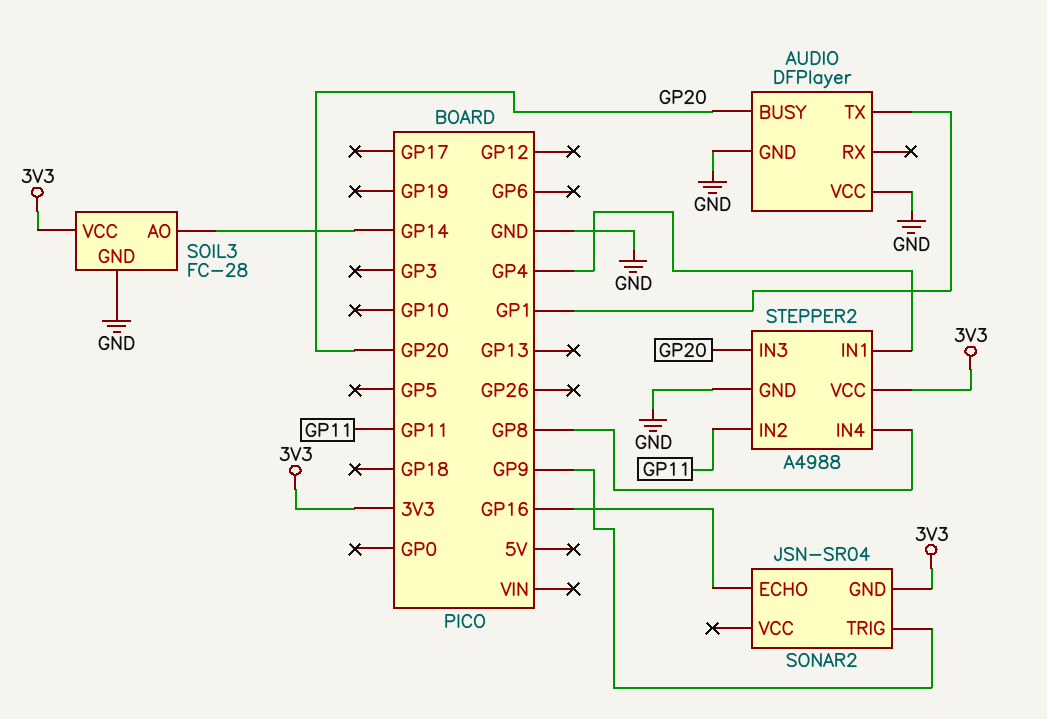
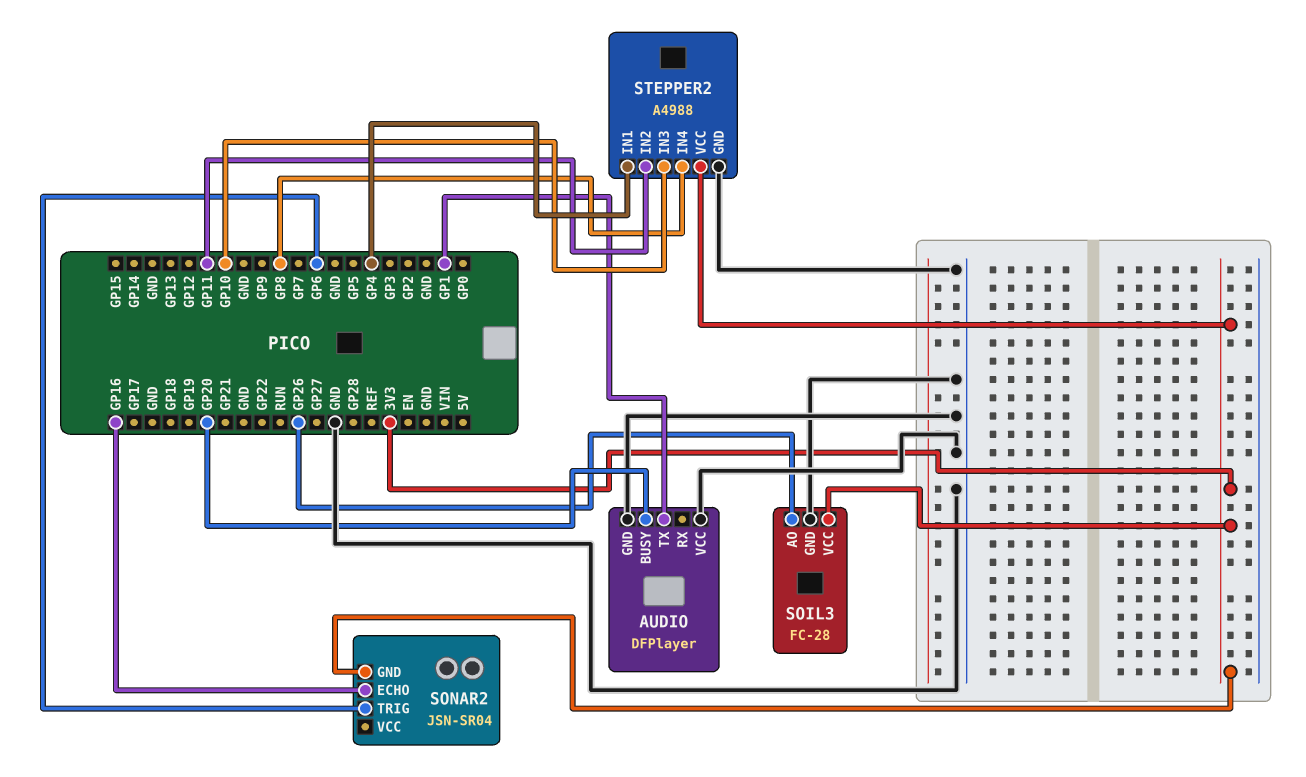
SOIL3 pin AO: GP14 -> GP26
SONAR2 pin TRIG: GP9 -> GP6
STEPPER2 pin IN3: GP20 -> GP10

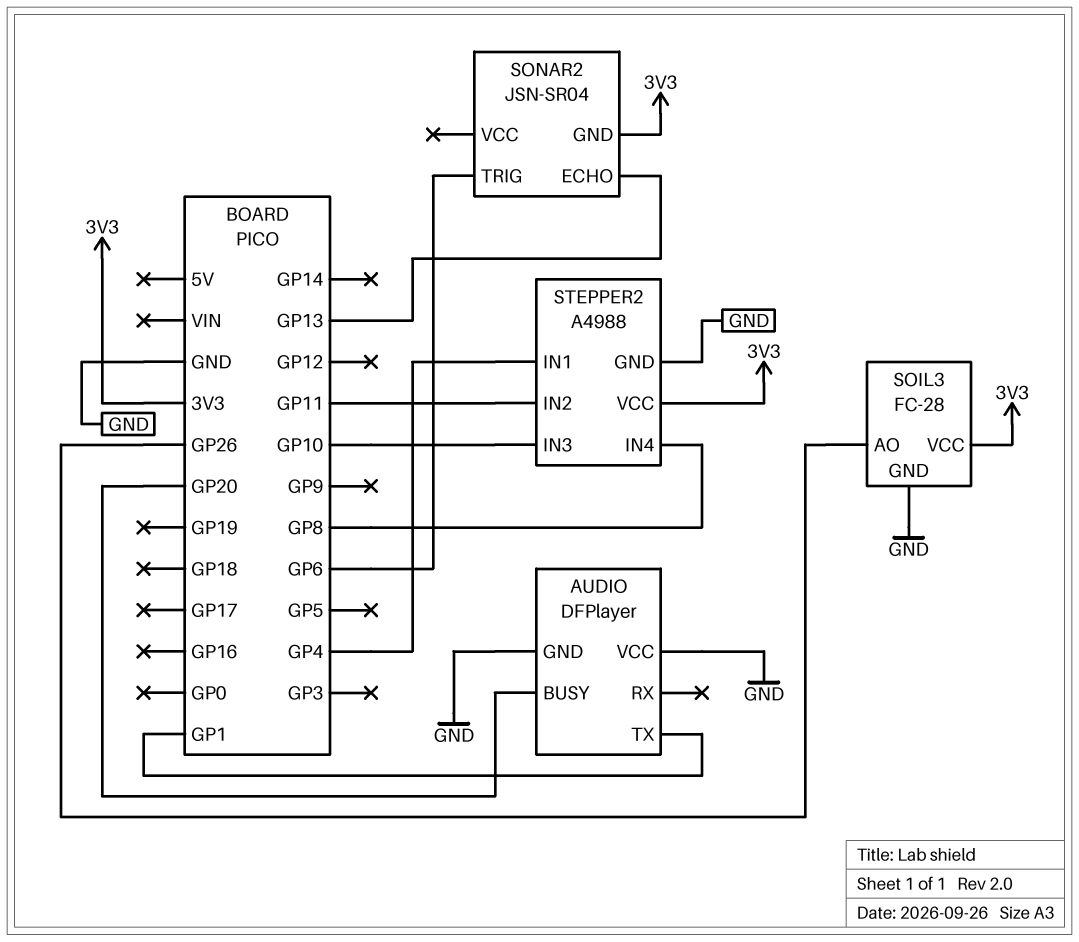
SONAR2 pin ECHO: GP16 -> GP13

